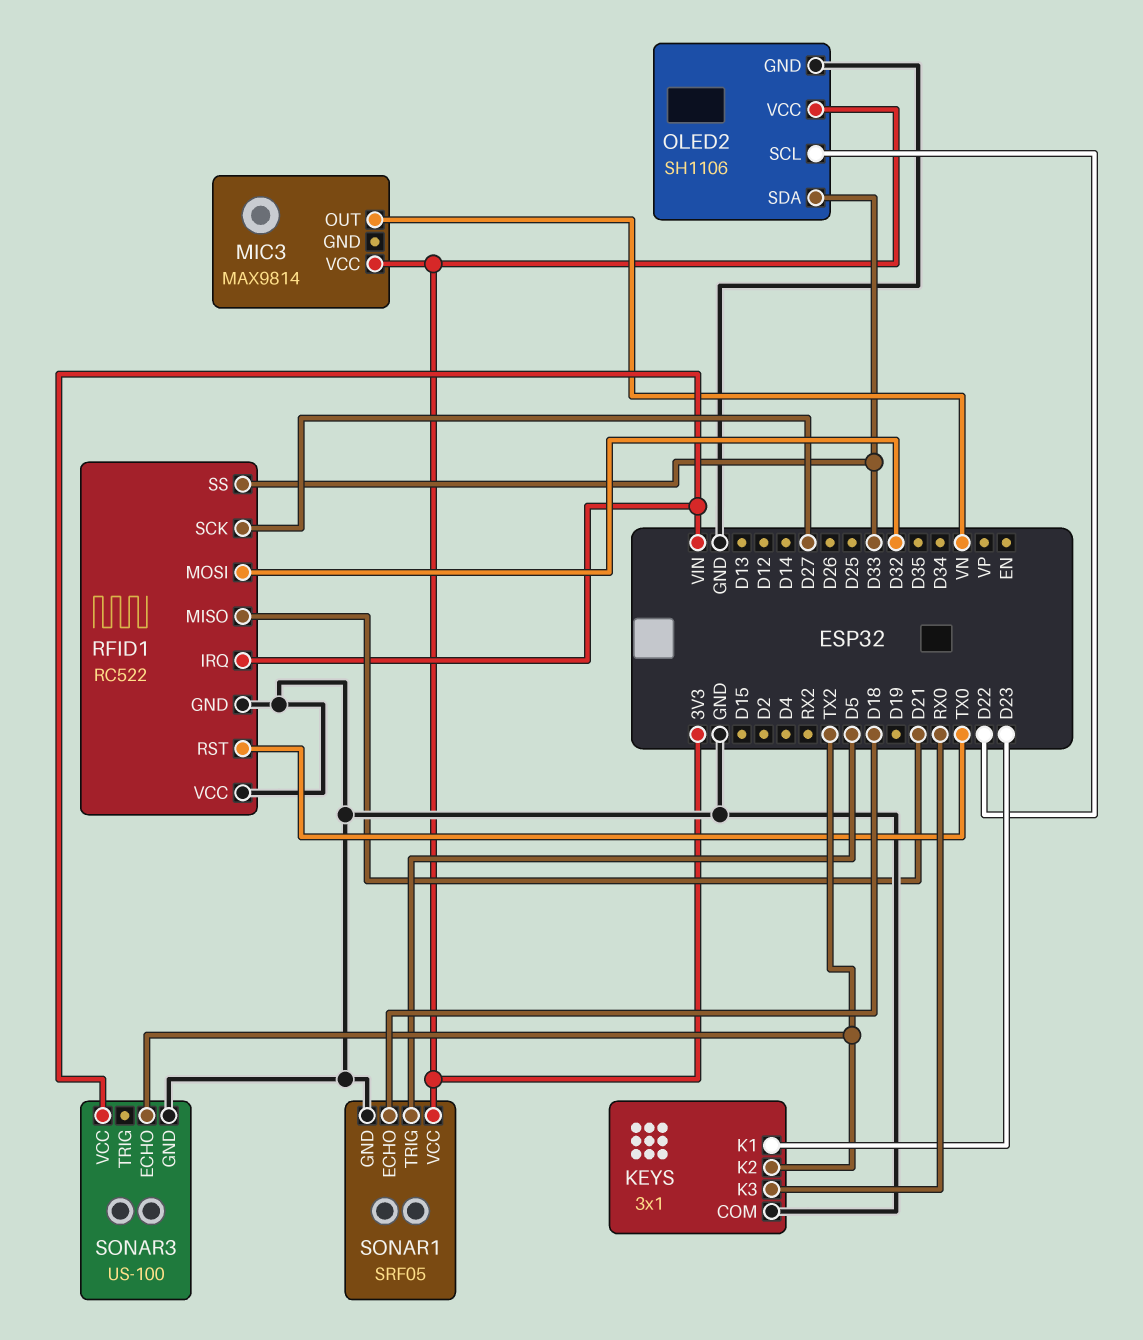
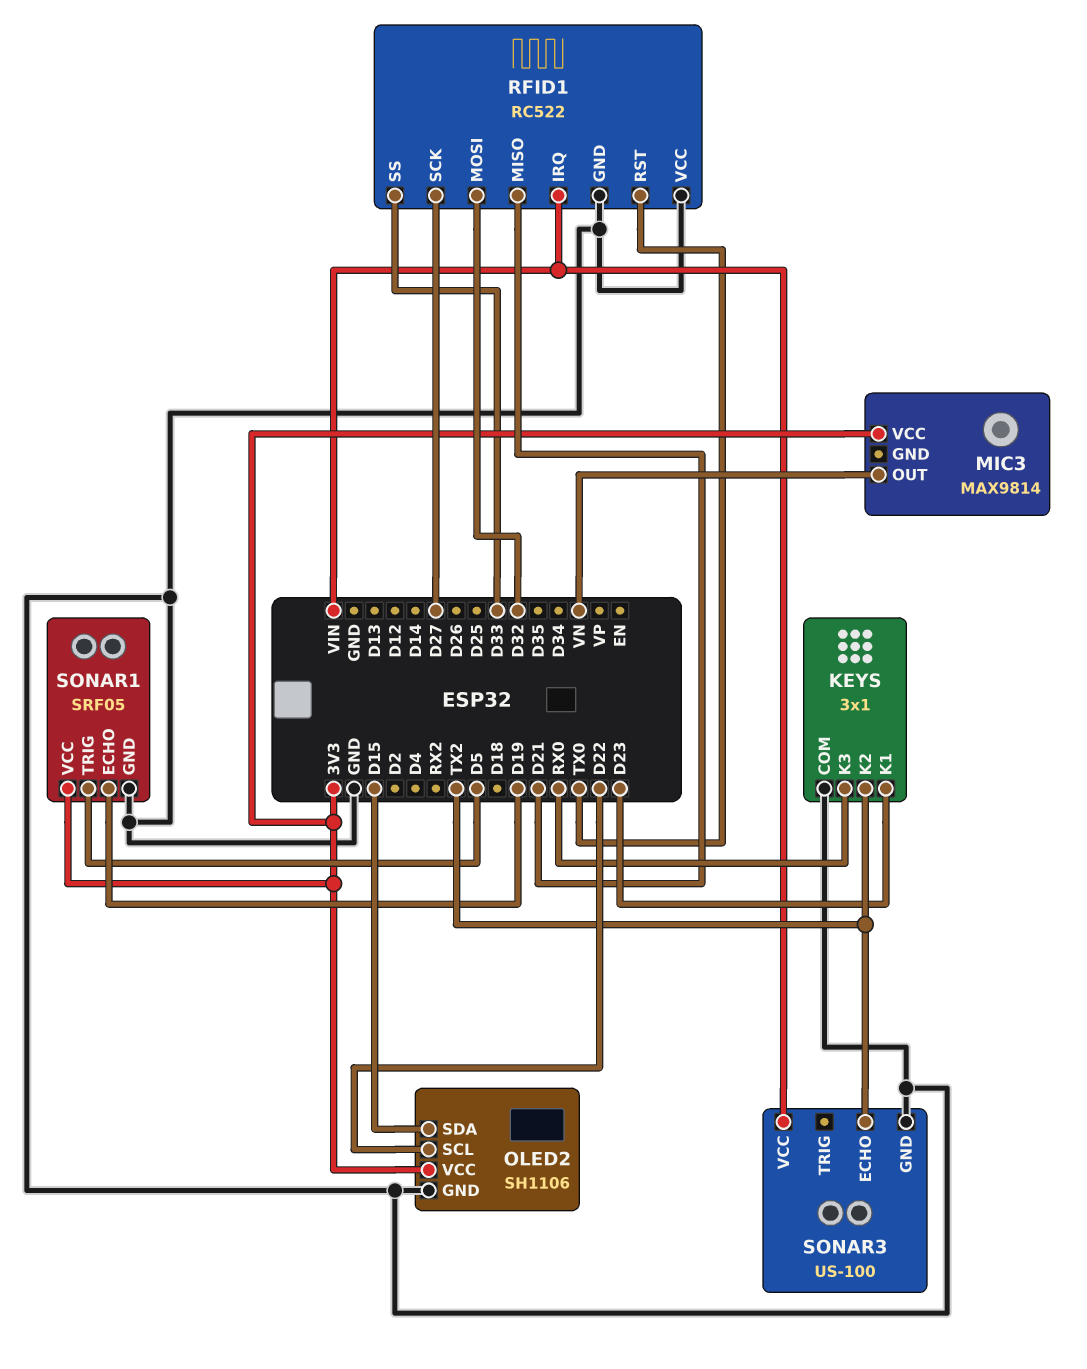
OLED2 pin SDA: D33 -> D15
SONAR1 pin ECHO: D18 -> D19

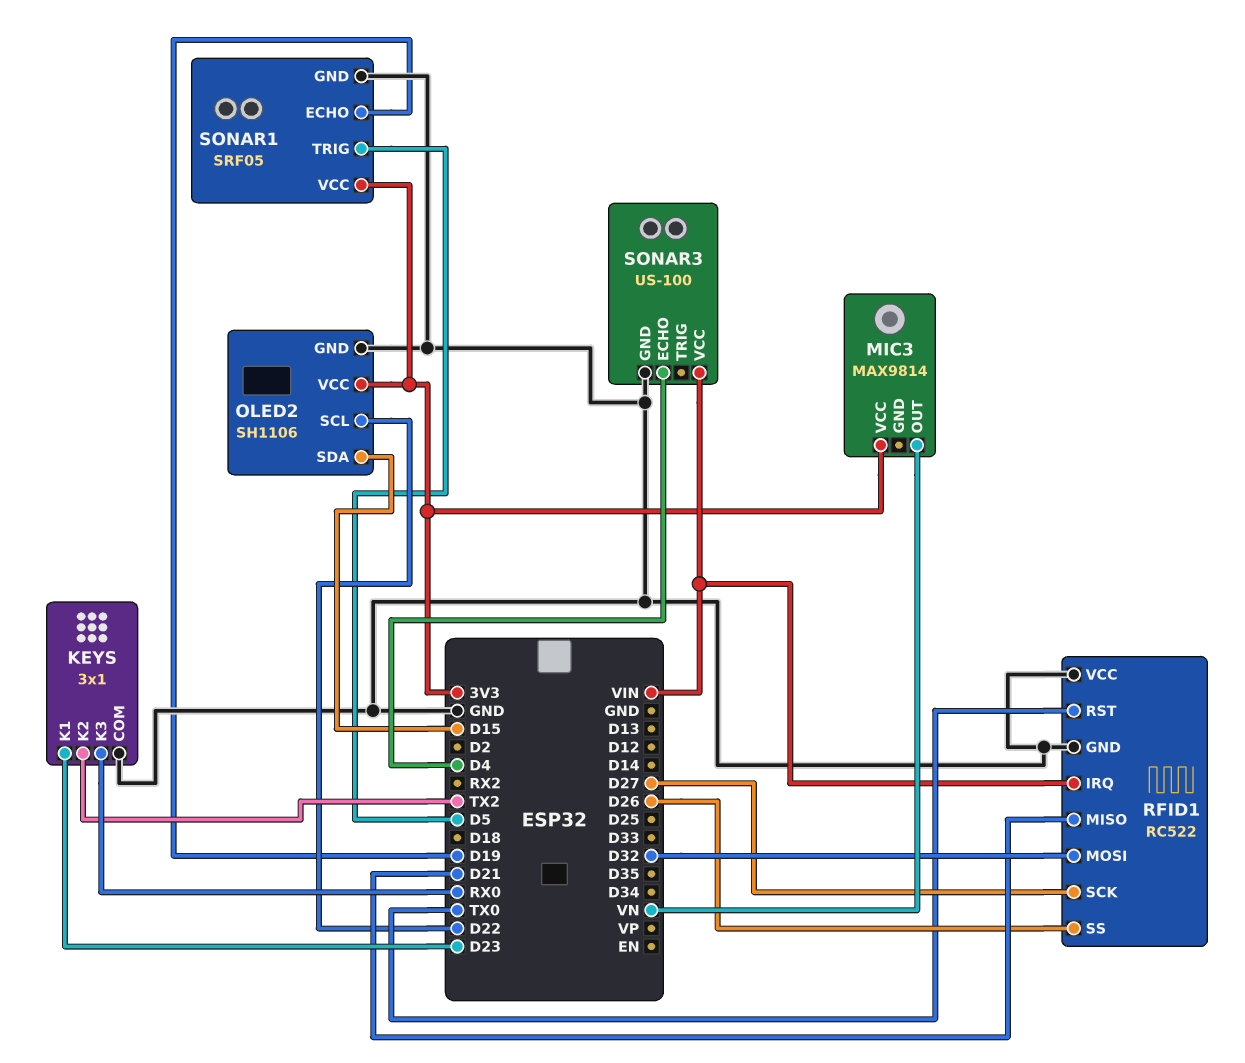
RFID1 pin SS: D33 -> D26
SONAR3 pin ECHO: TX2 -> D4

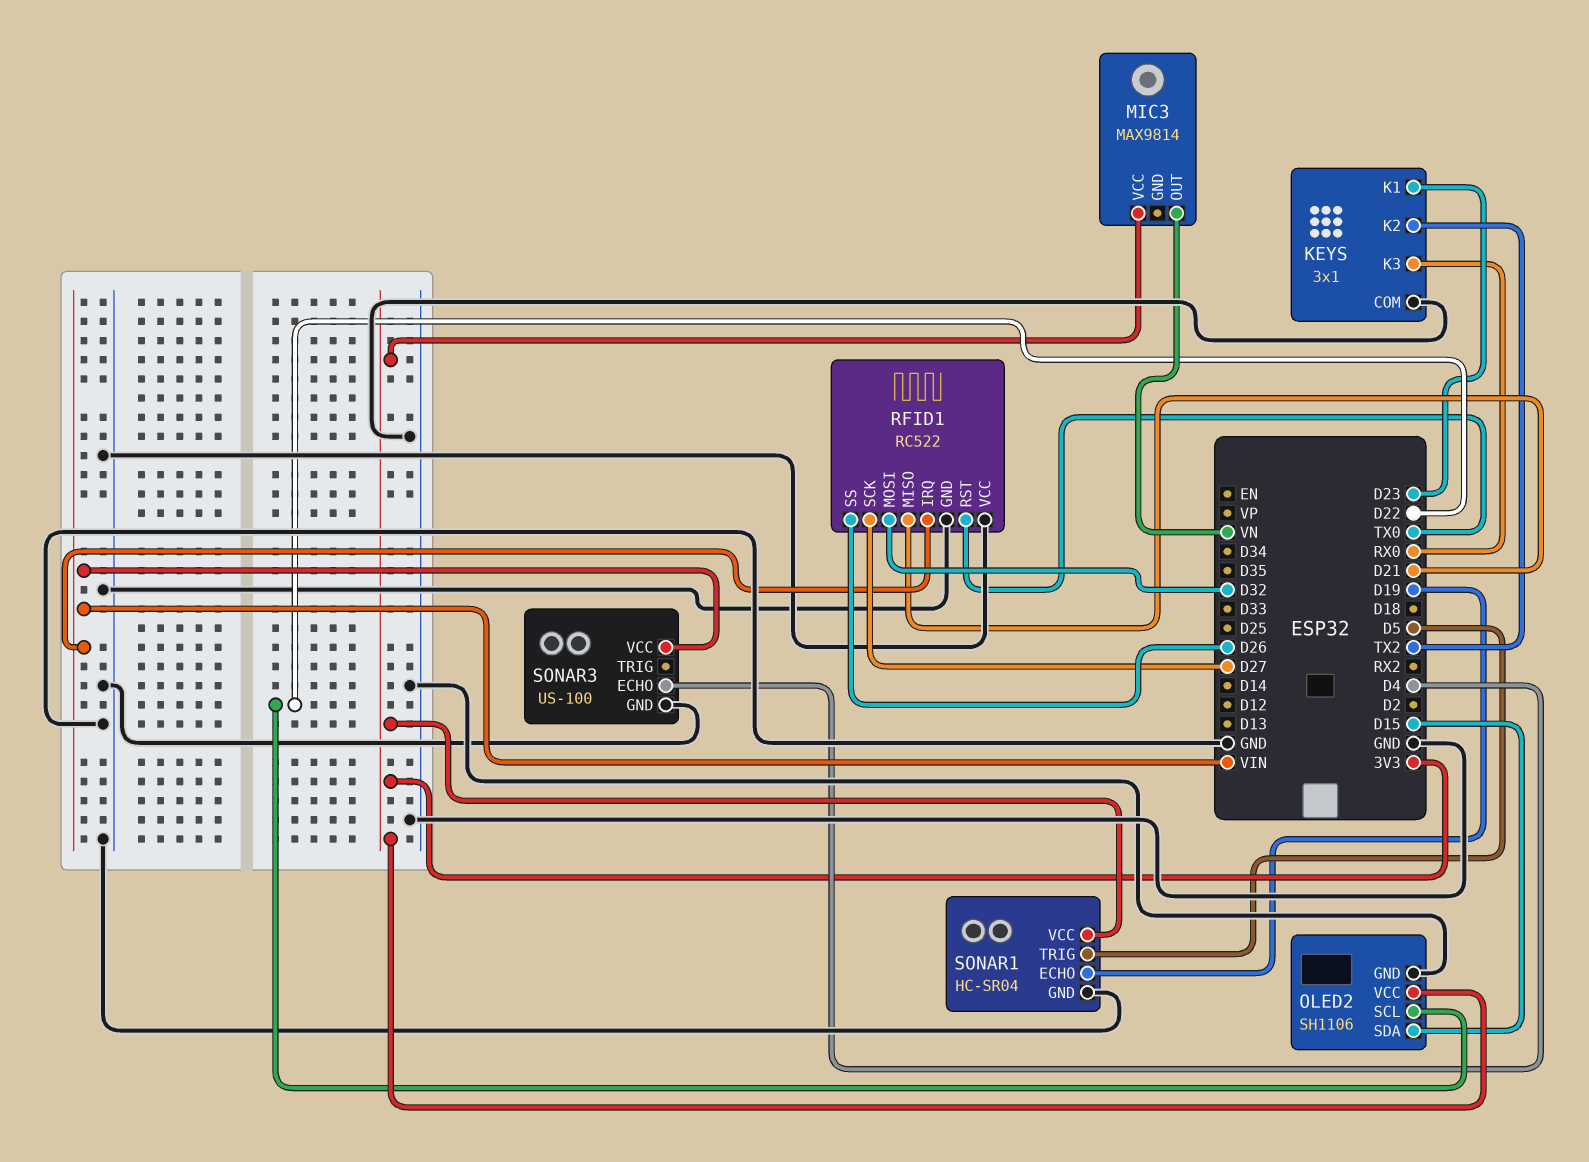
SONAR1: SRF05 -> HC-SR04

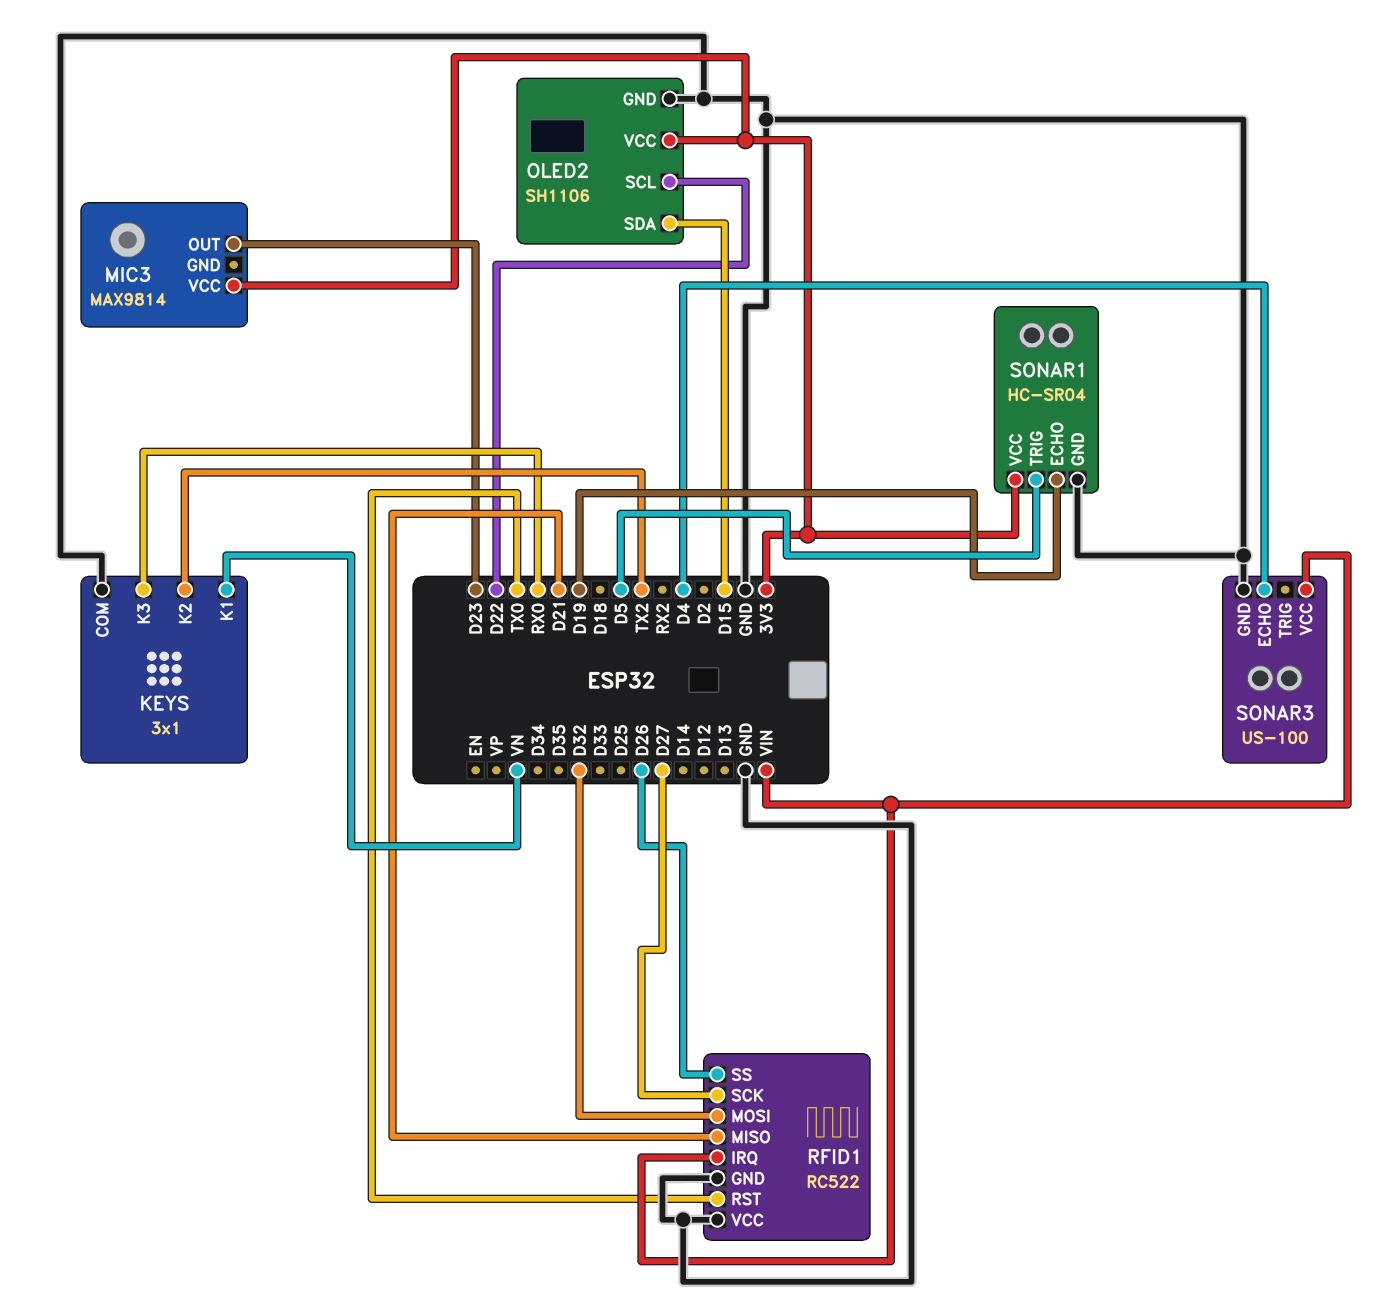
KEYS pin K1: D23 -> VN
MIC3 pin OUT: VN -> D23

